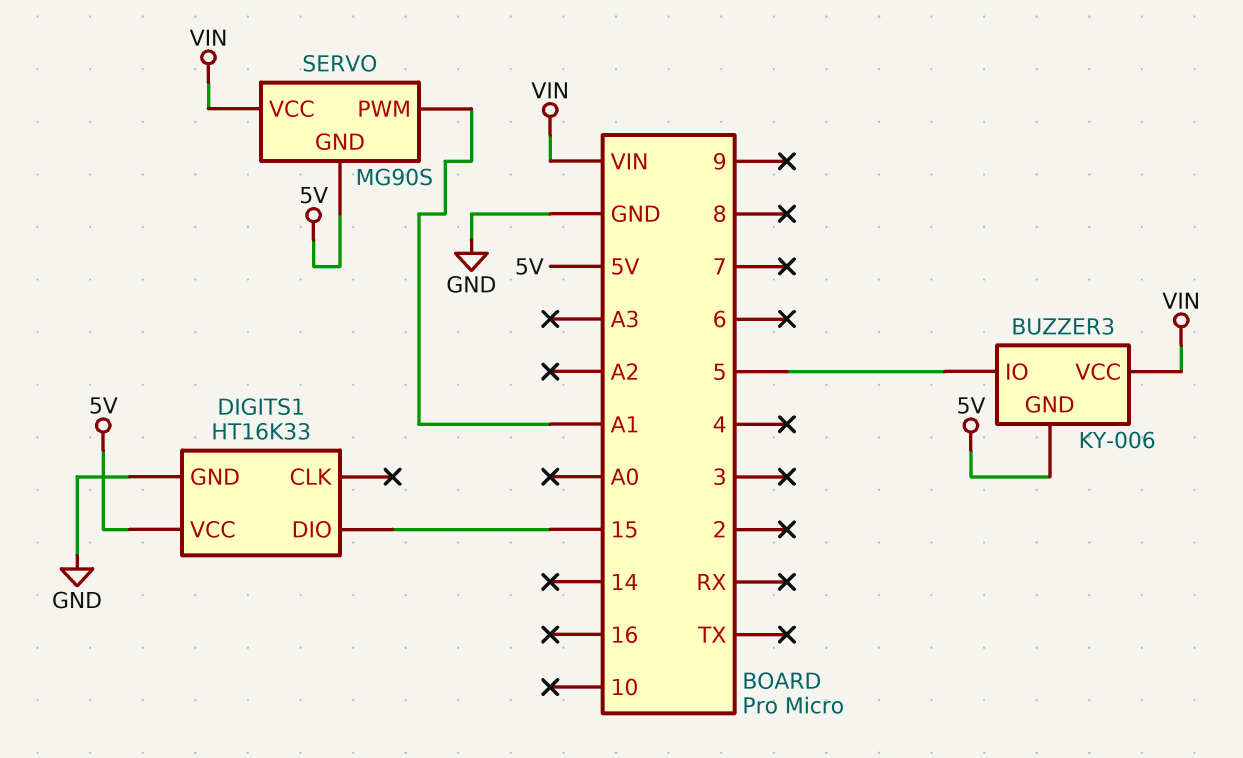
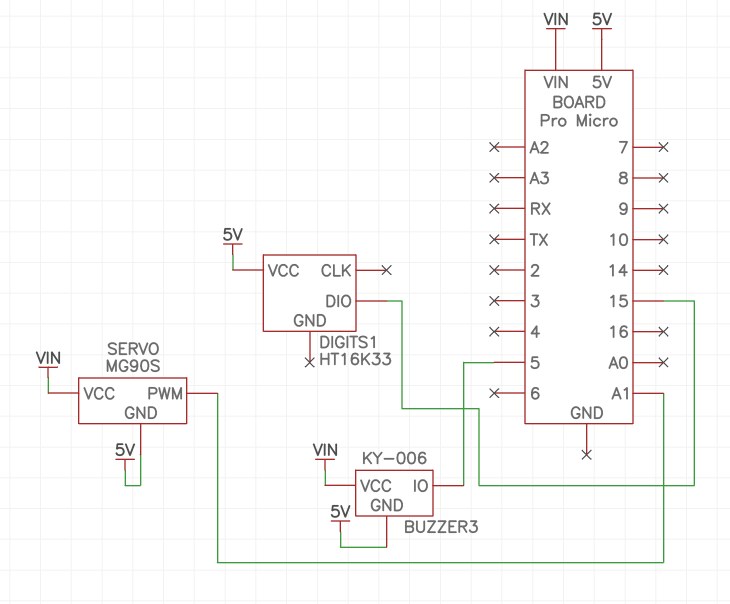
DIGITS1 pin GND: GND -> none

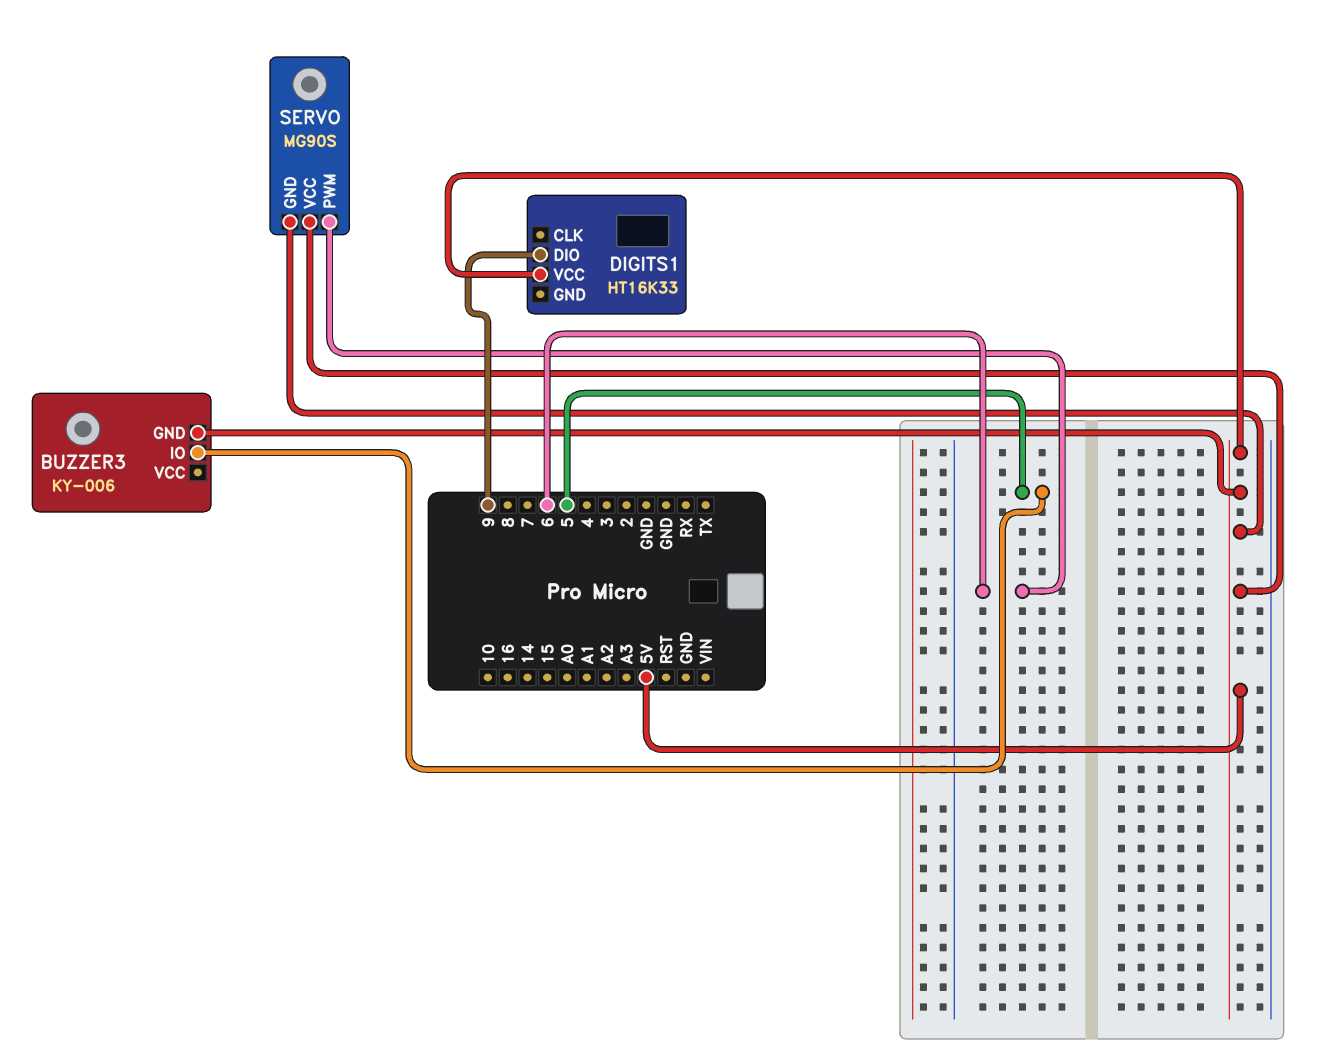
BUZZER3 pin VCC: VIN -> none
DIGITS1 pin DIO: 15 -> 9
SERVO pin PWM: A1 -> 6
SERVO pin VCC: VIN -> 5V

